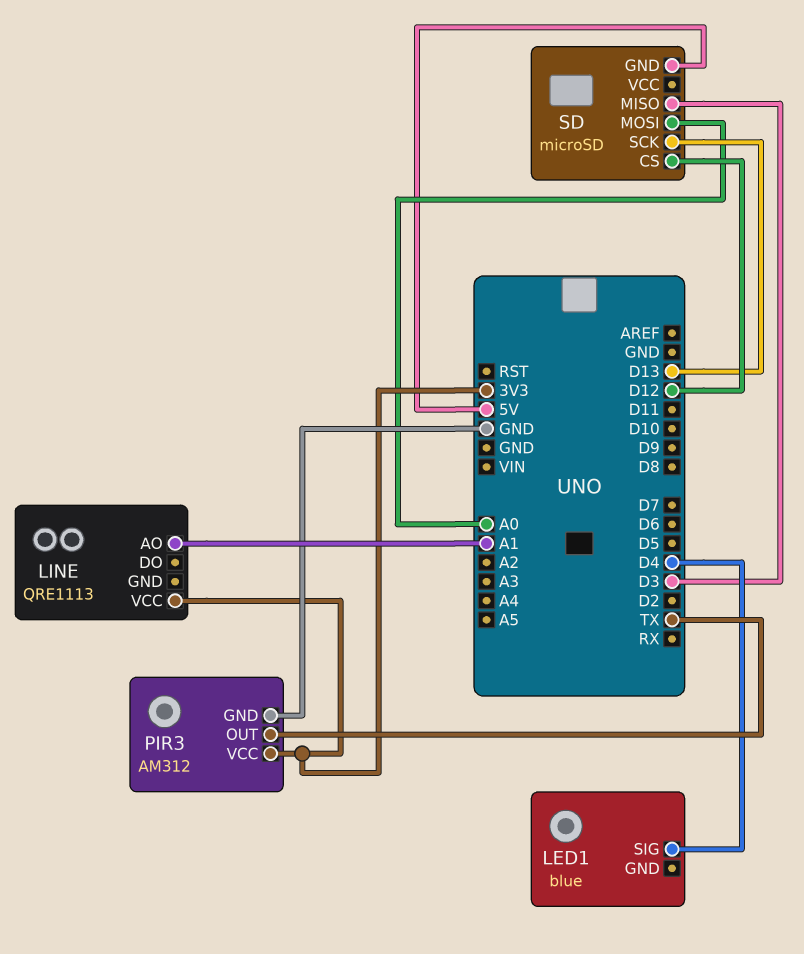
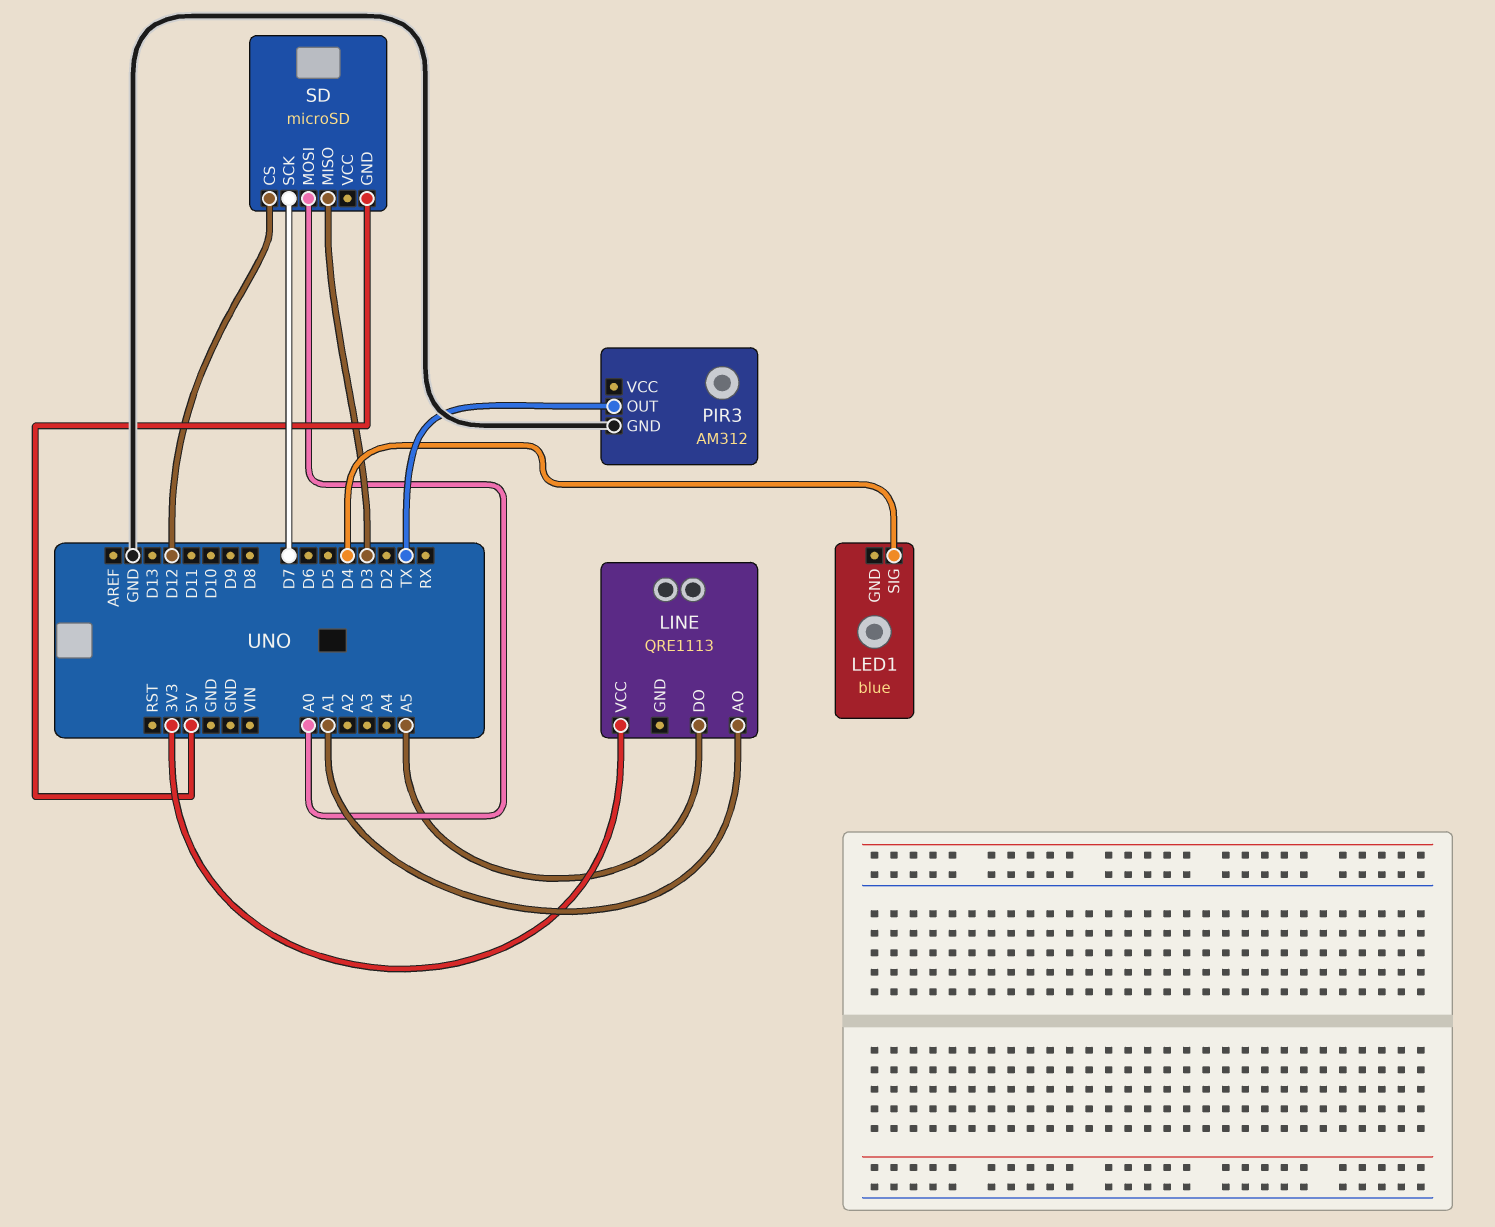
LINE pin DO: none -> A5
PIR3 pin VCC: 3V3 -> none
SD pin SCK: D13 -> D7

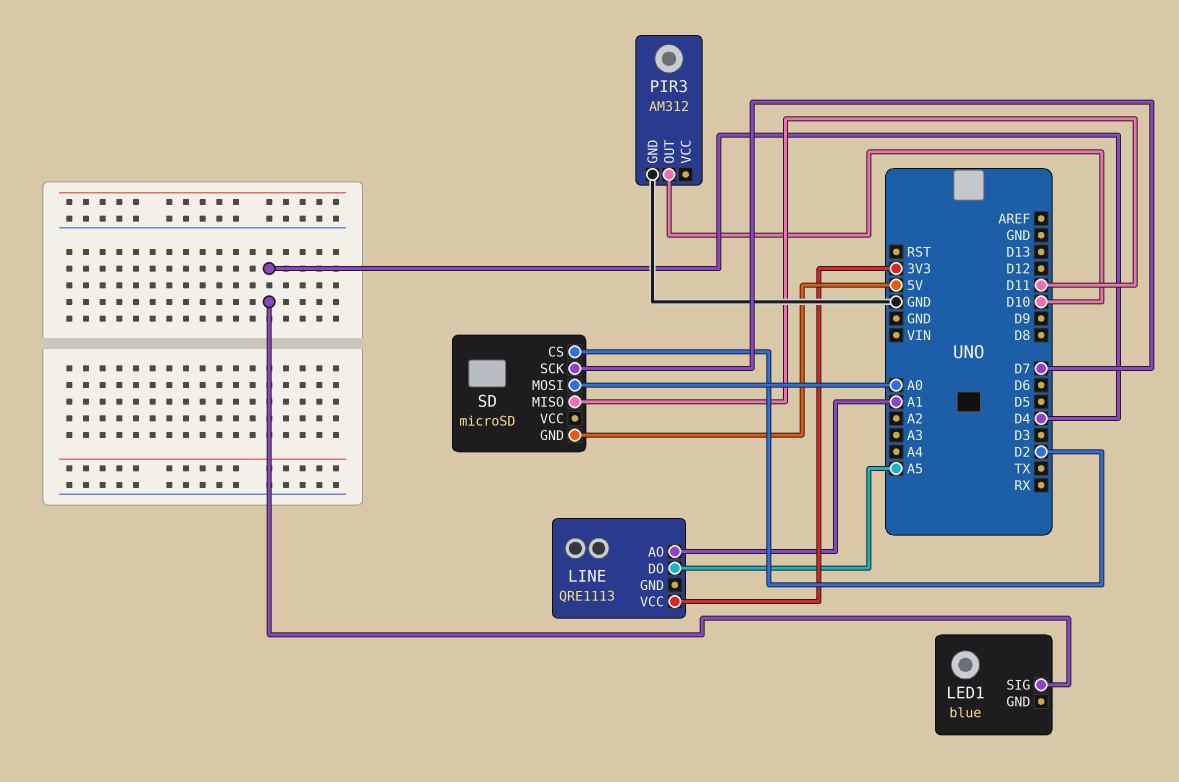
PIR3 pin OUT: TX -> D10
SD pin CS: D12 -> D2
SD pin MISO: D3 -> D11

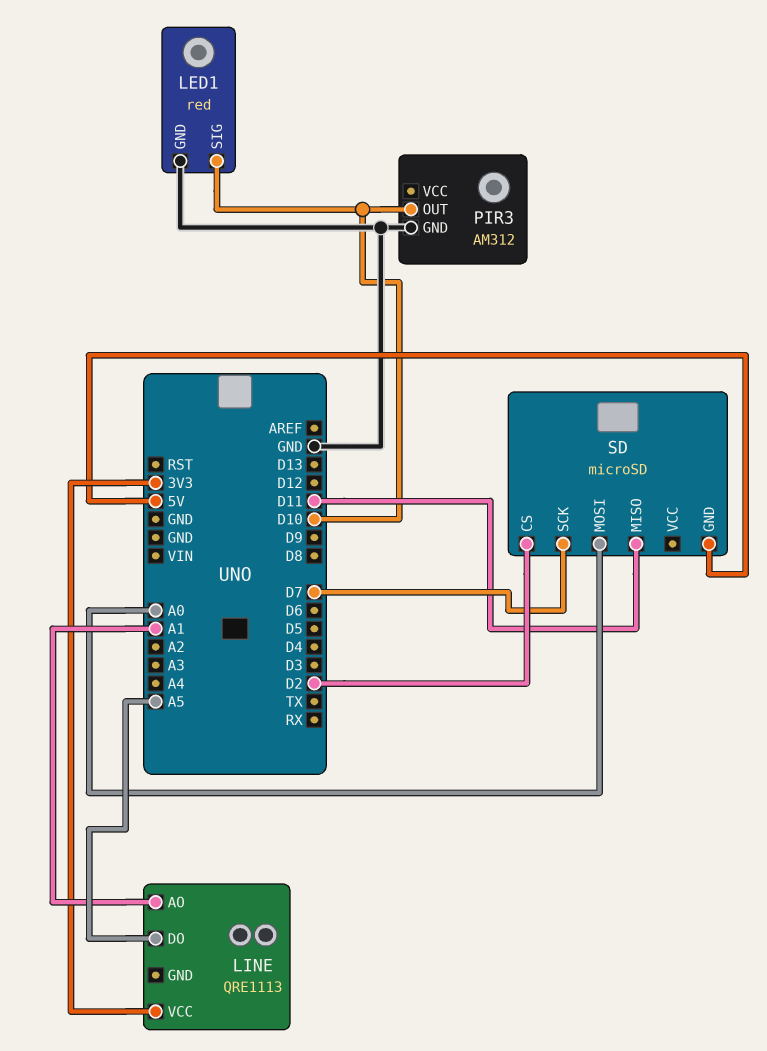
LED1: blue -> red
LED1 pin GND: none -> GND
LED1 pin SIG: D4 -> D10

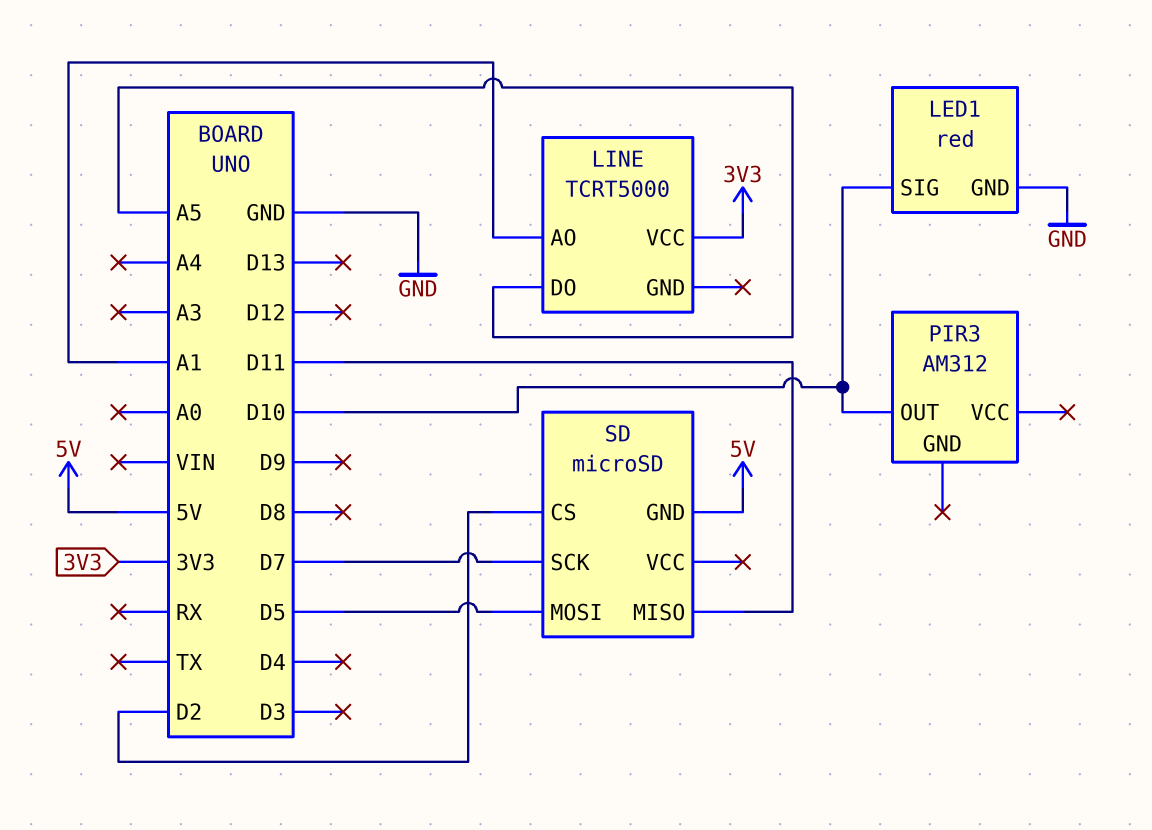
LINE: QRE1113 -> TCRT5000
PIR3 pin GND: GND -> none
SD pin MOSI: A0 -> D5

